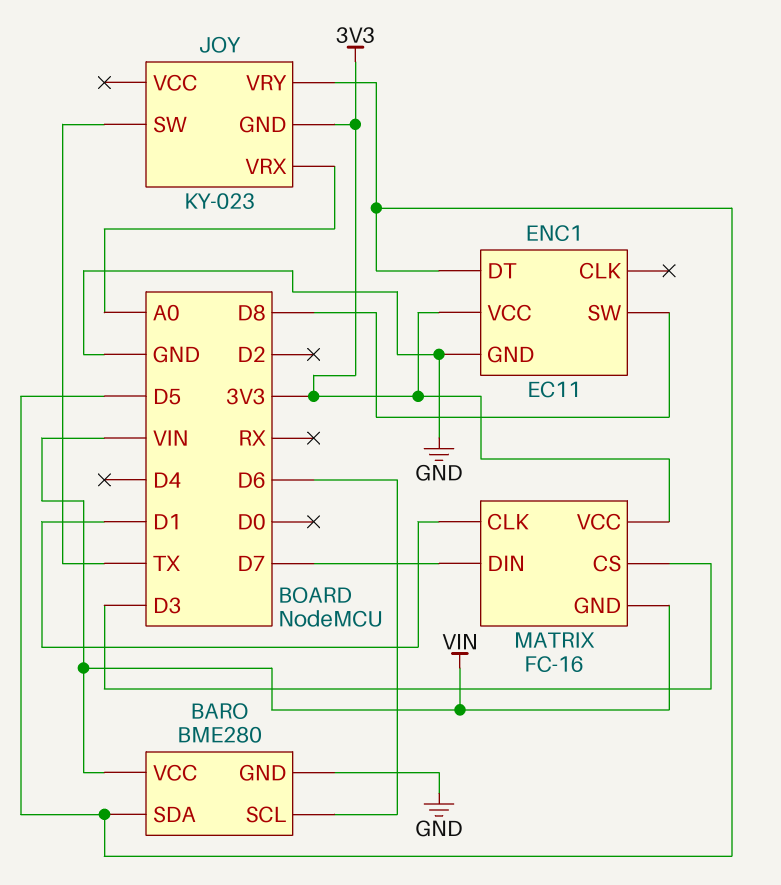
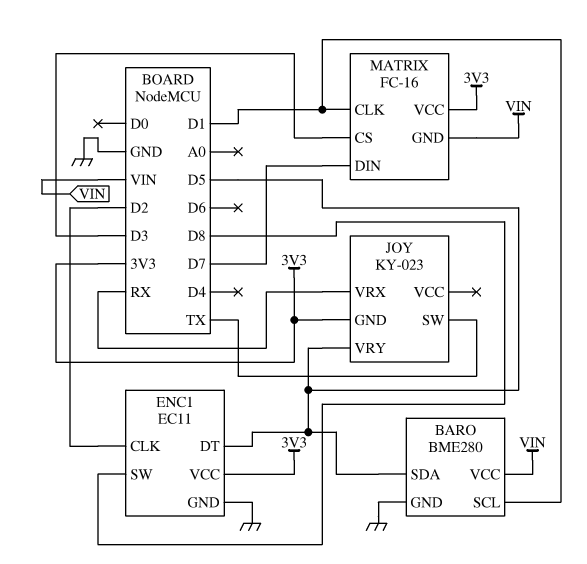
BARO pin SCL: D6 -> D1
ENC1 pin CLK: none -> D2
JOY pin VRX: A0 -> RX

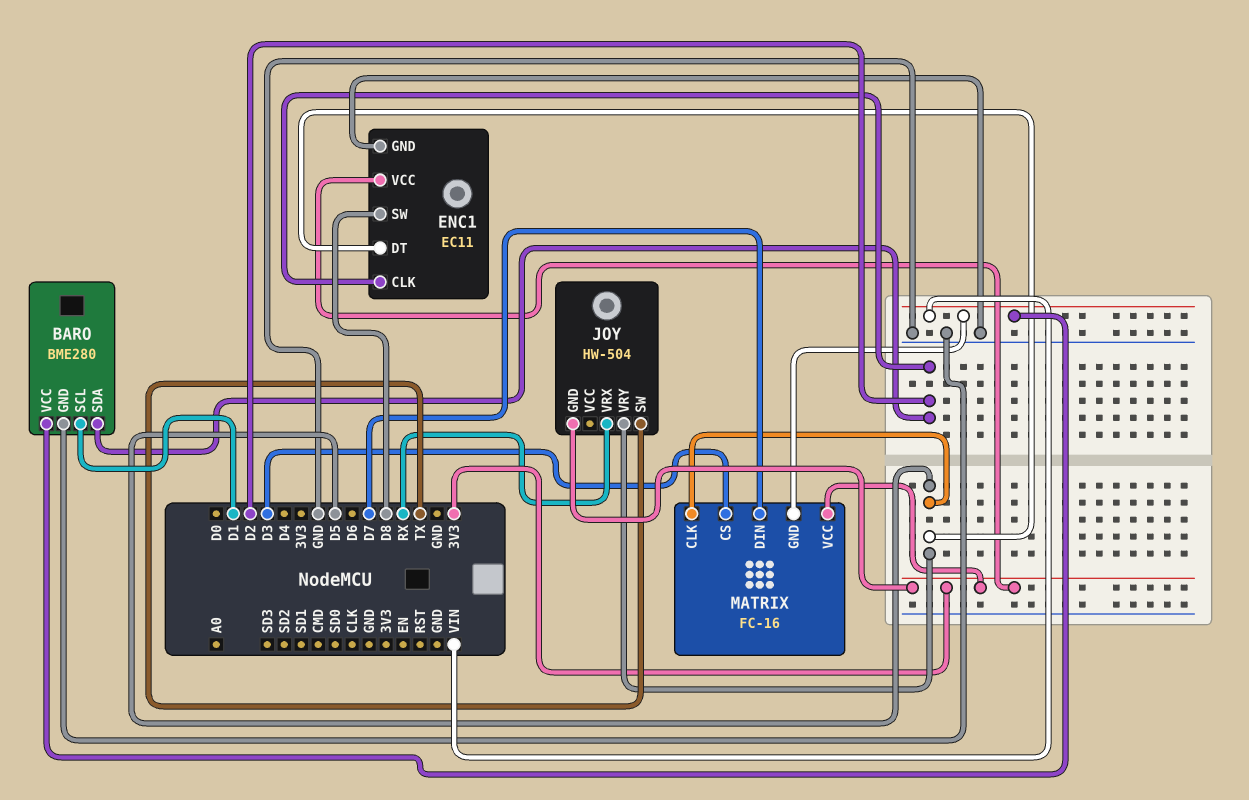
BARO pin SDA: D5 -> D2
JOY: KY-023 -> HW-504
MATRIX pin CLK: D1 -> D5

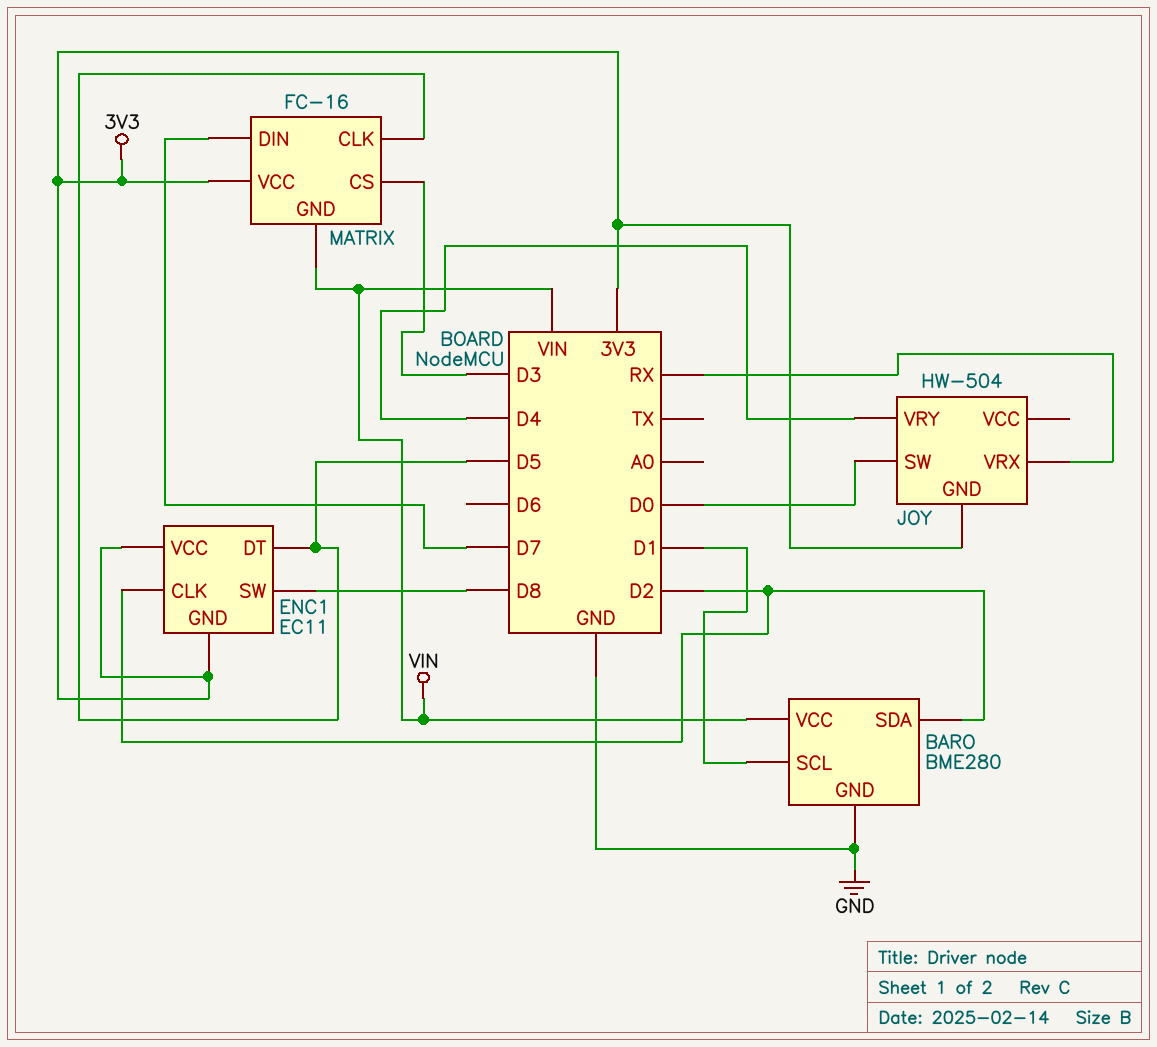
ENC1 pin GND: GND -> 3V3
JOY pin SW: TX -> D0
JOY pin VRY: D5 -> D4

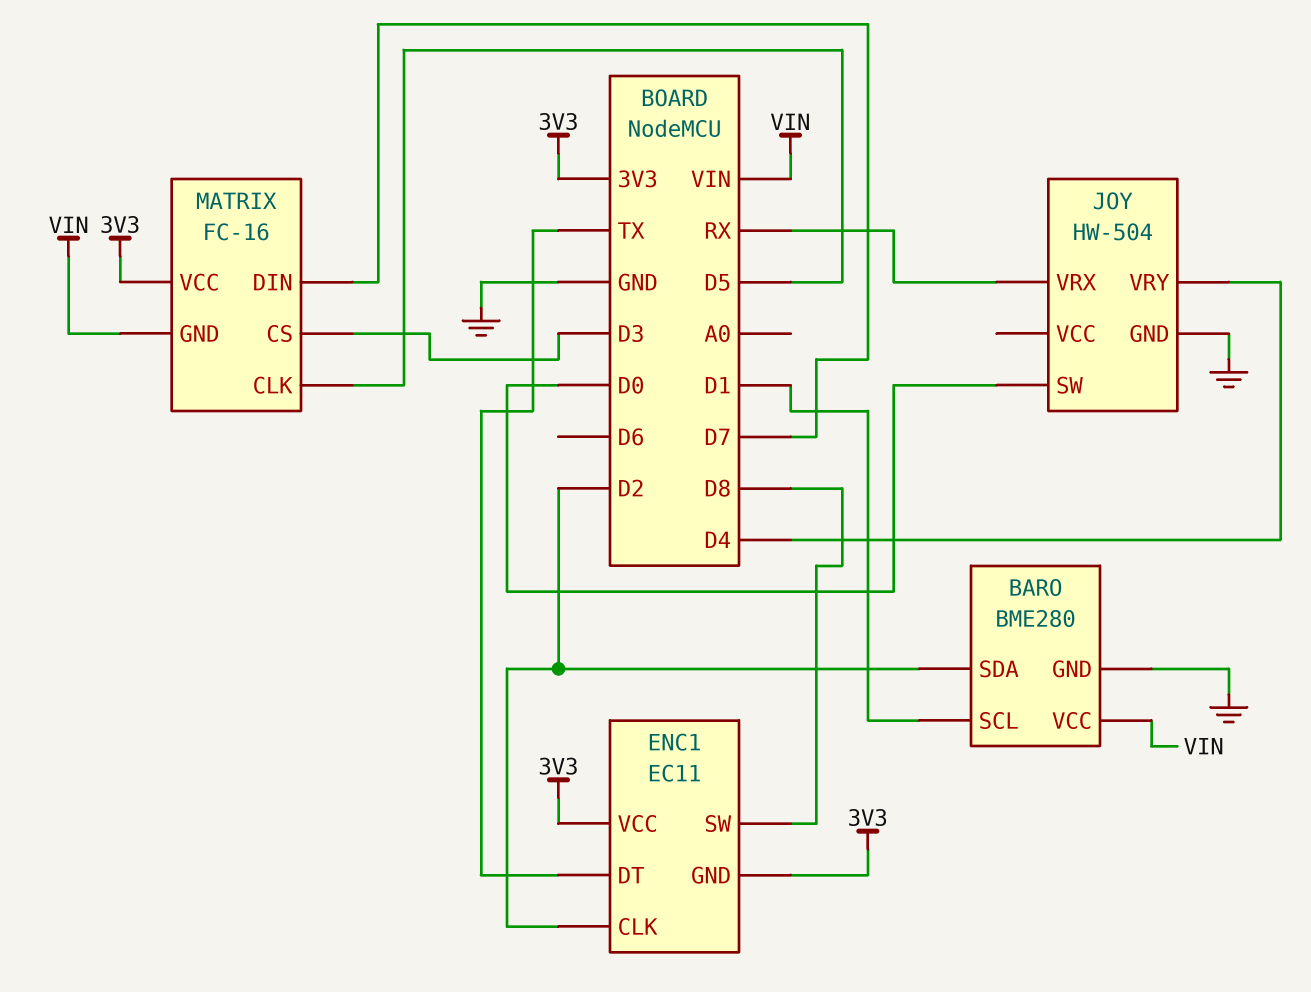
ENC1 pin DT: D5 -> TX
JOY pin GND: 3V3 -> GND

